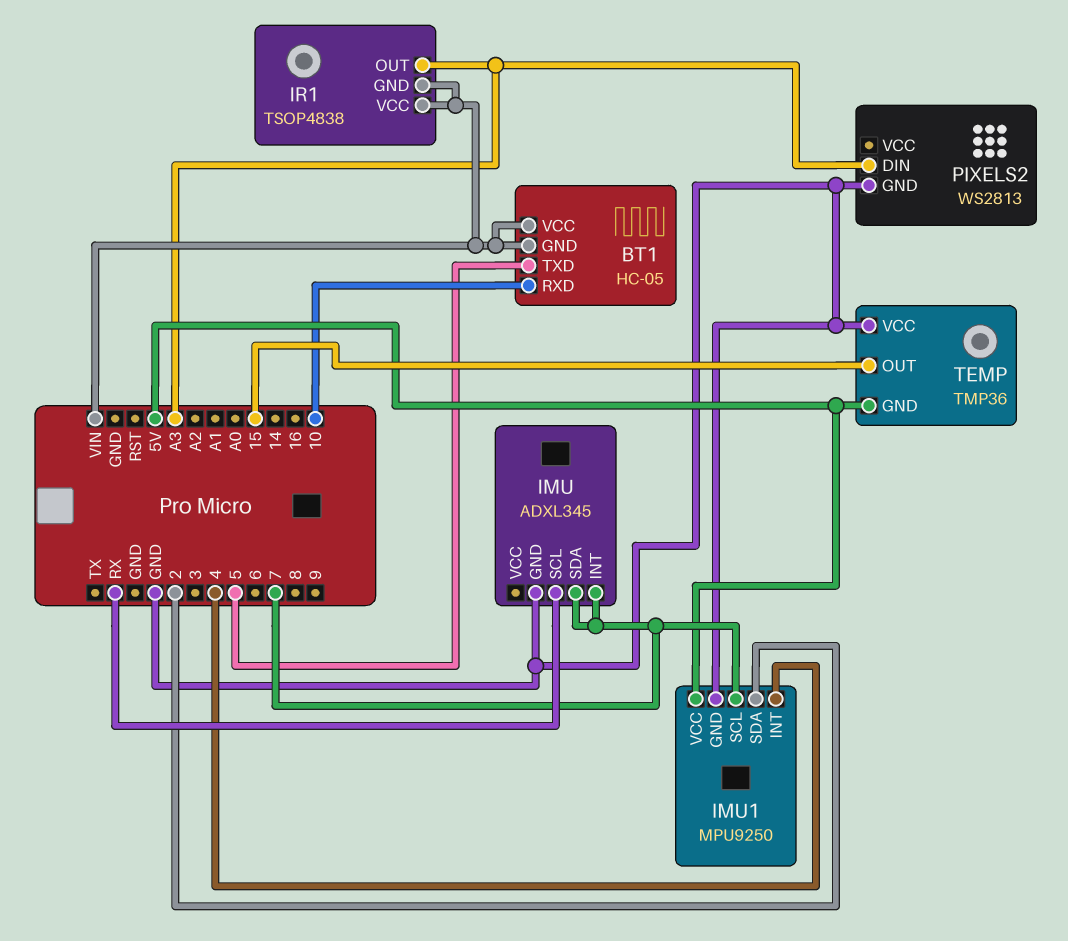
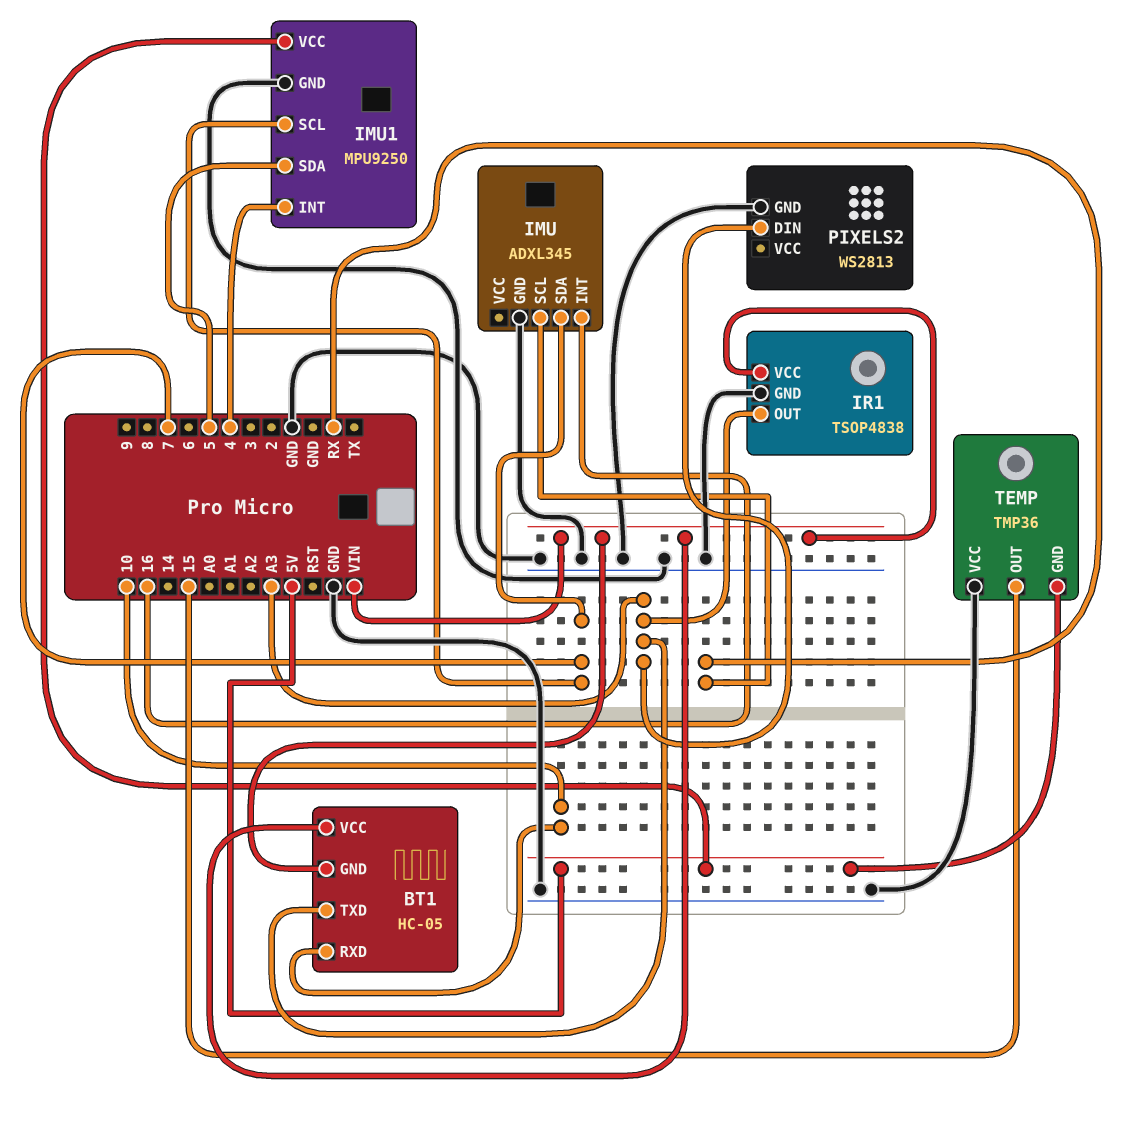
BT1 pin TXD: 5 -> A3
IMU pin INT: 7 -> 16
IMU1 pin SDA: 2 -> 5
IR1 pin GND: VIN -> GND

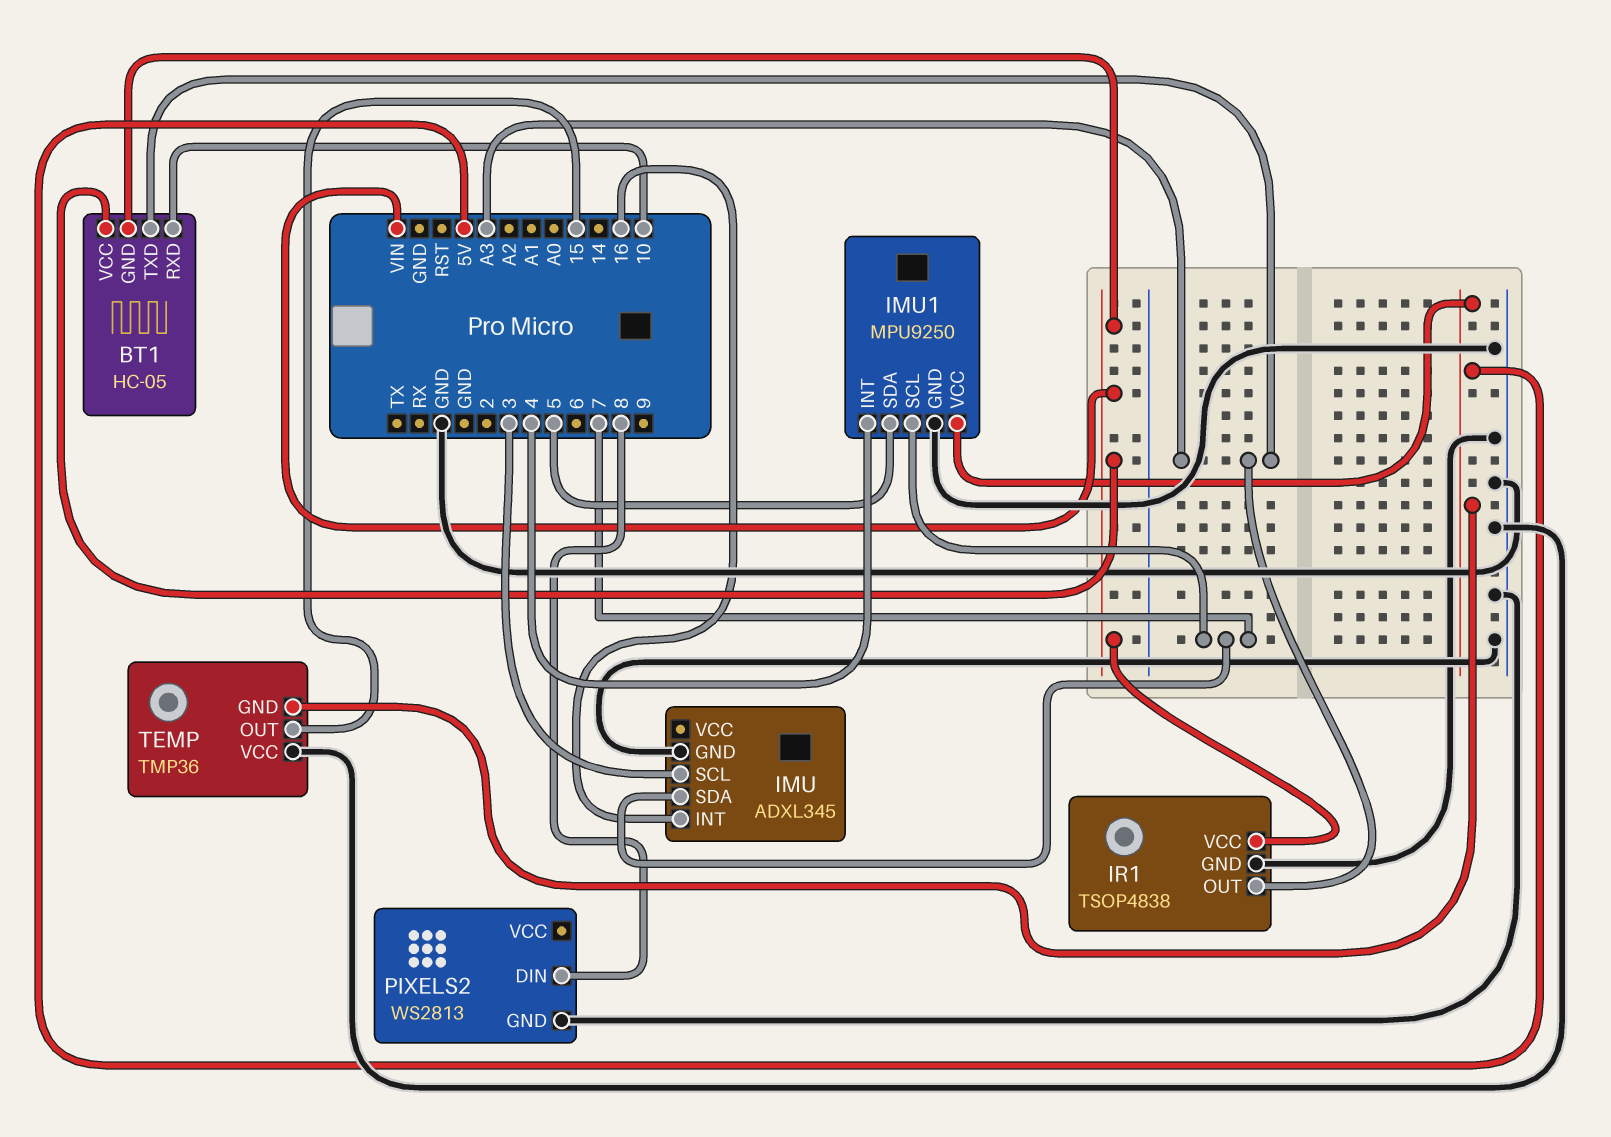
IMU pin SCL: RX -> 3
PIXELS2 pin DIN: A3 -> 8

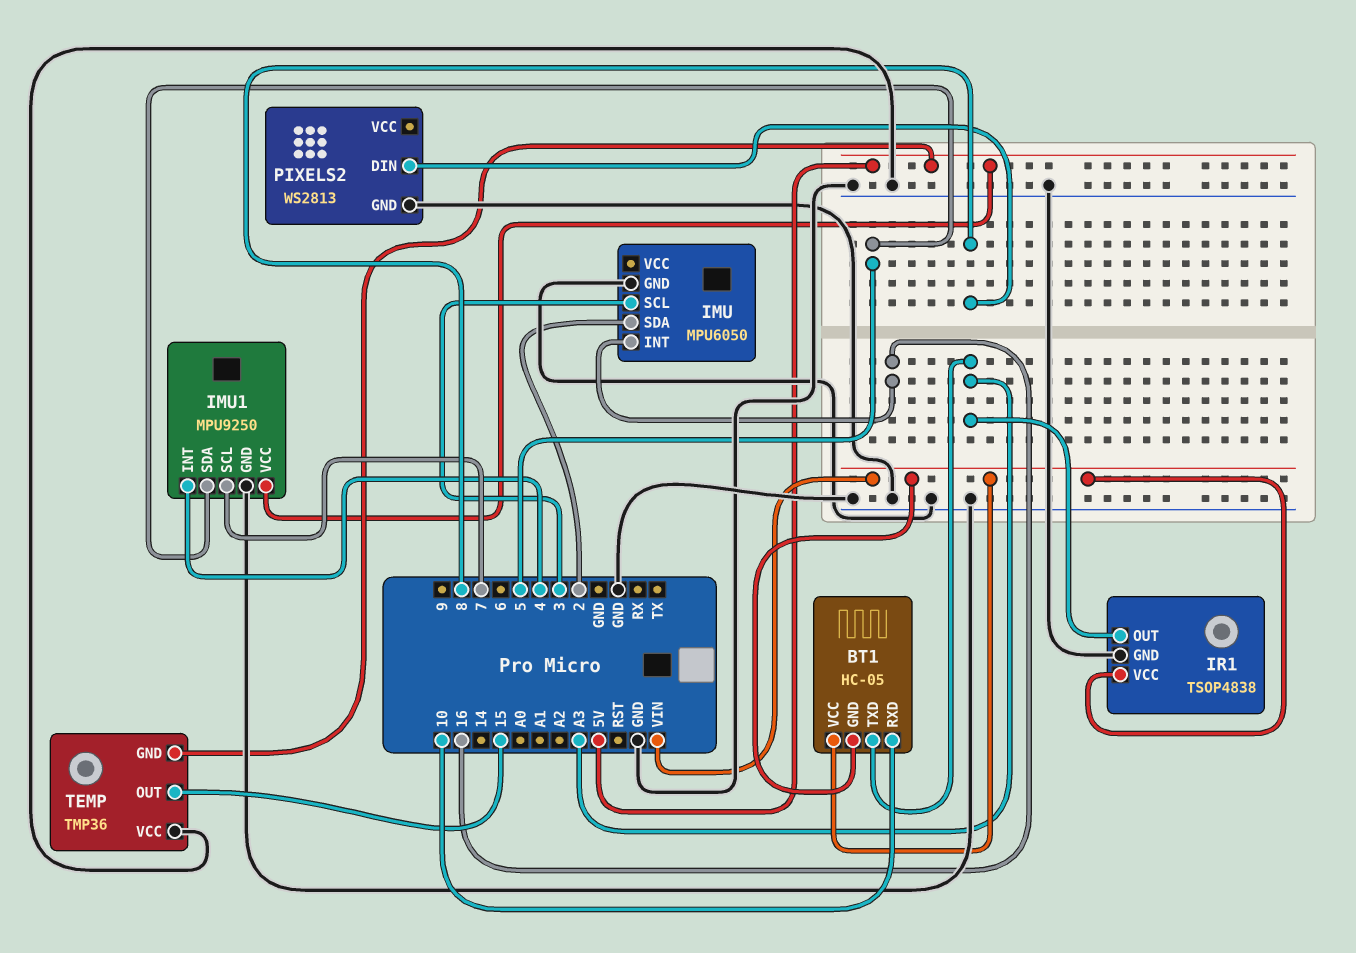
IMU: ADXL345 -> MPU6050
IMU pin SDA: 7 -> 2

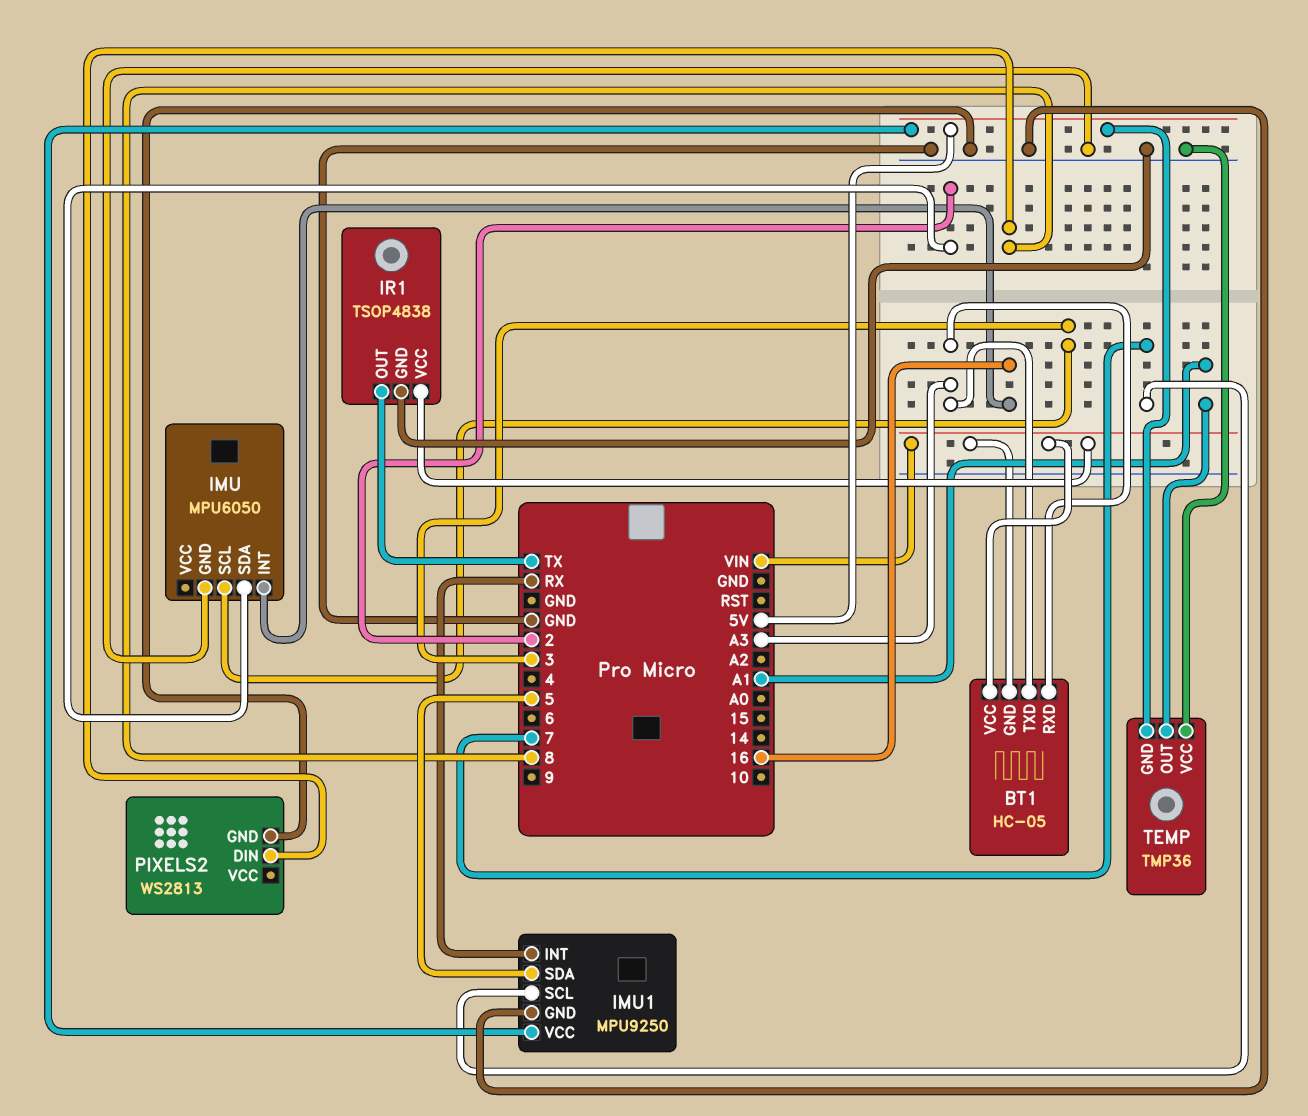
BT1 pin RXD: 10 -> A3
IMU1 pin INT: 4 -> RX
IR1 pin OUT: A3 -> TX
TEMP pin OUT: 15 -> A1

